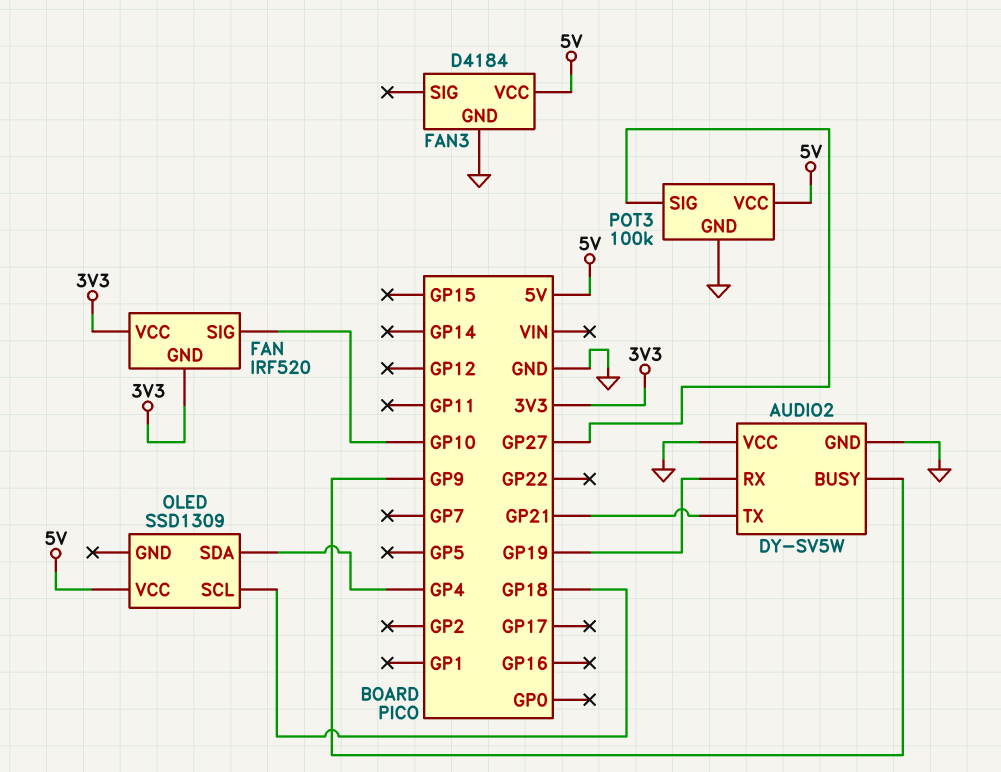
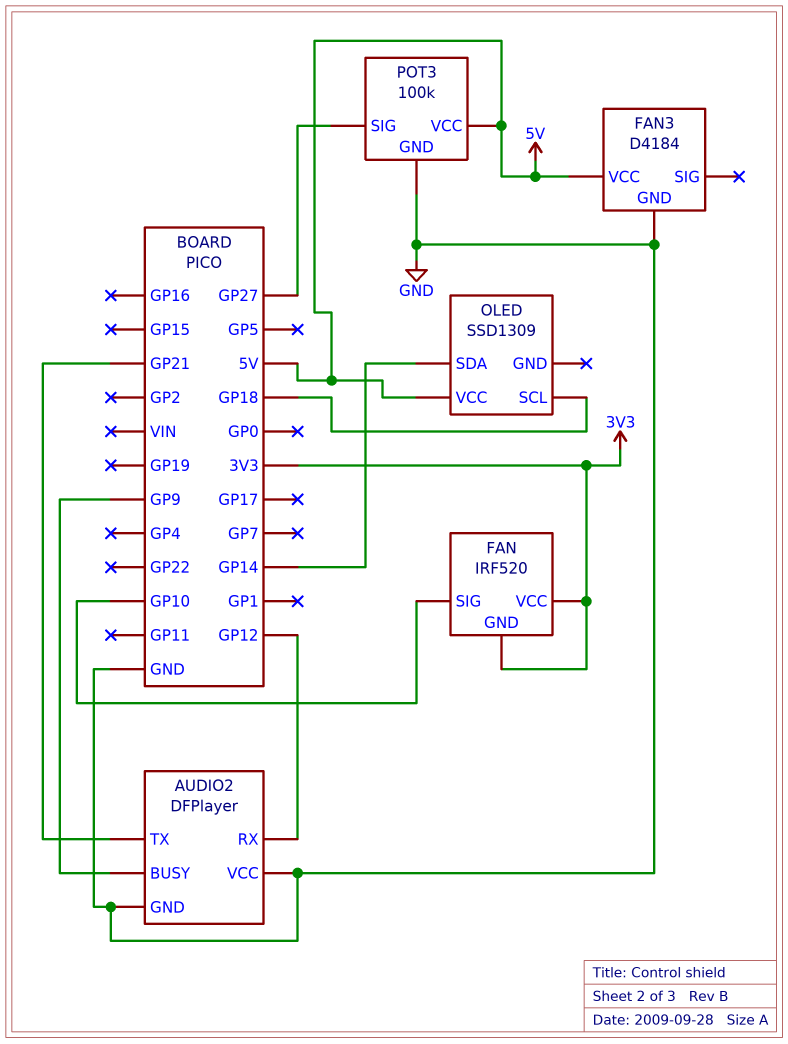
AUDIO2: DY-SV5W -> DFPlayer
AUDIO2 pin RX: GP19 -> GP12
OLED pin SDA: GP4 -> GP14

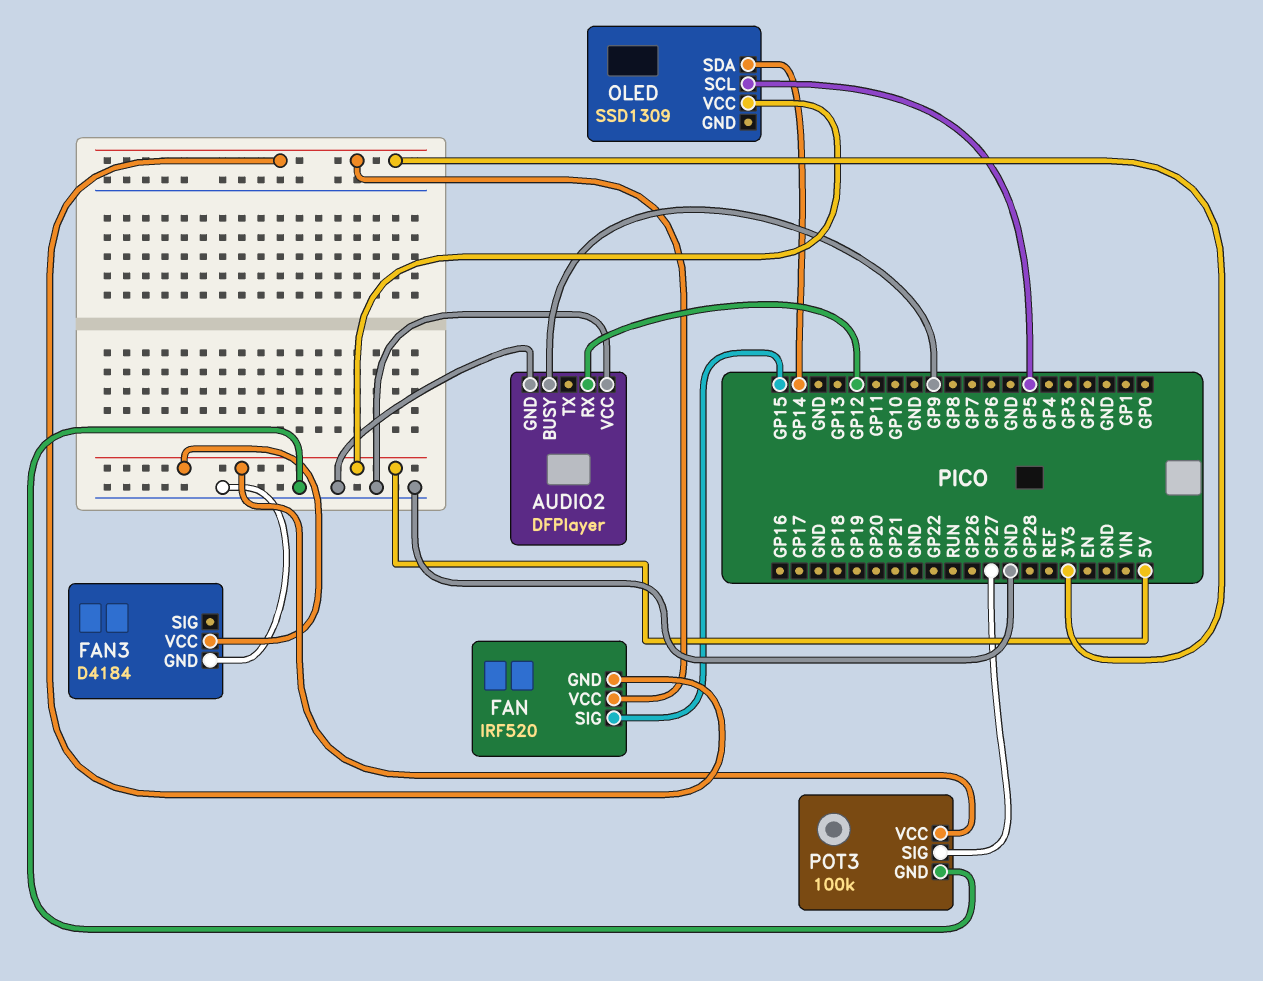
AUDIO2 pin TX: GP21 -> none
FAN pin SIG: GP10 -> GP15
OLED pin SCL: GP18 -> GP5

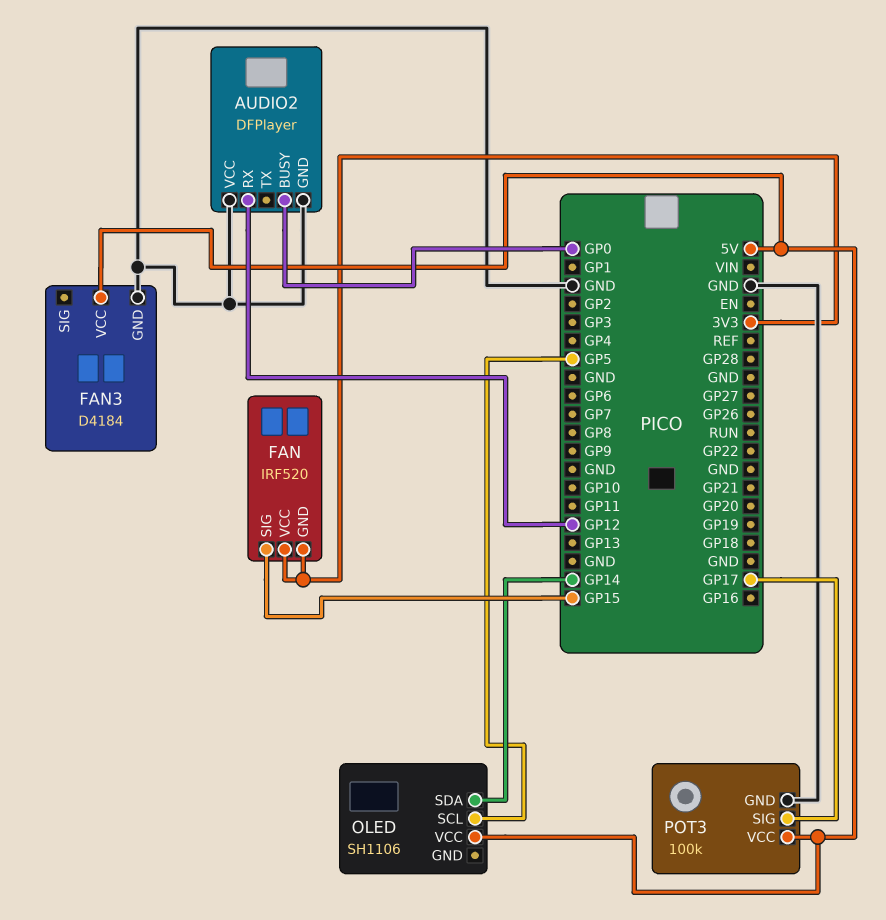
AUDIO2 pin BUSY: GP9 -> GP0
OLED: SSD1309 -> SH1106
POT3 pin SIG: GP27 -> GP17

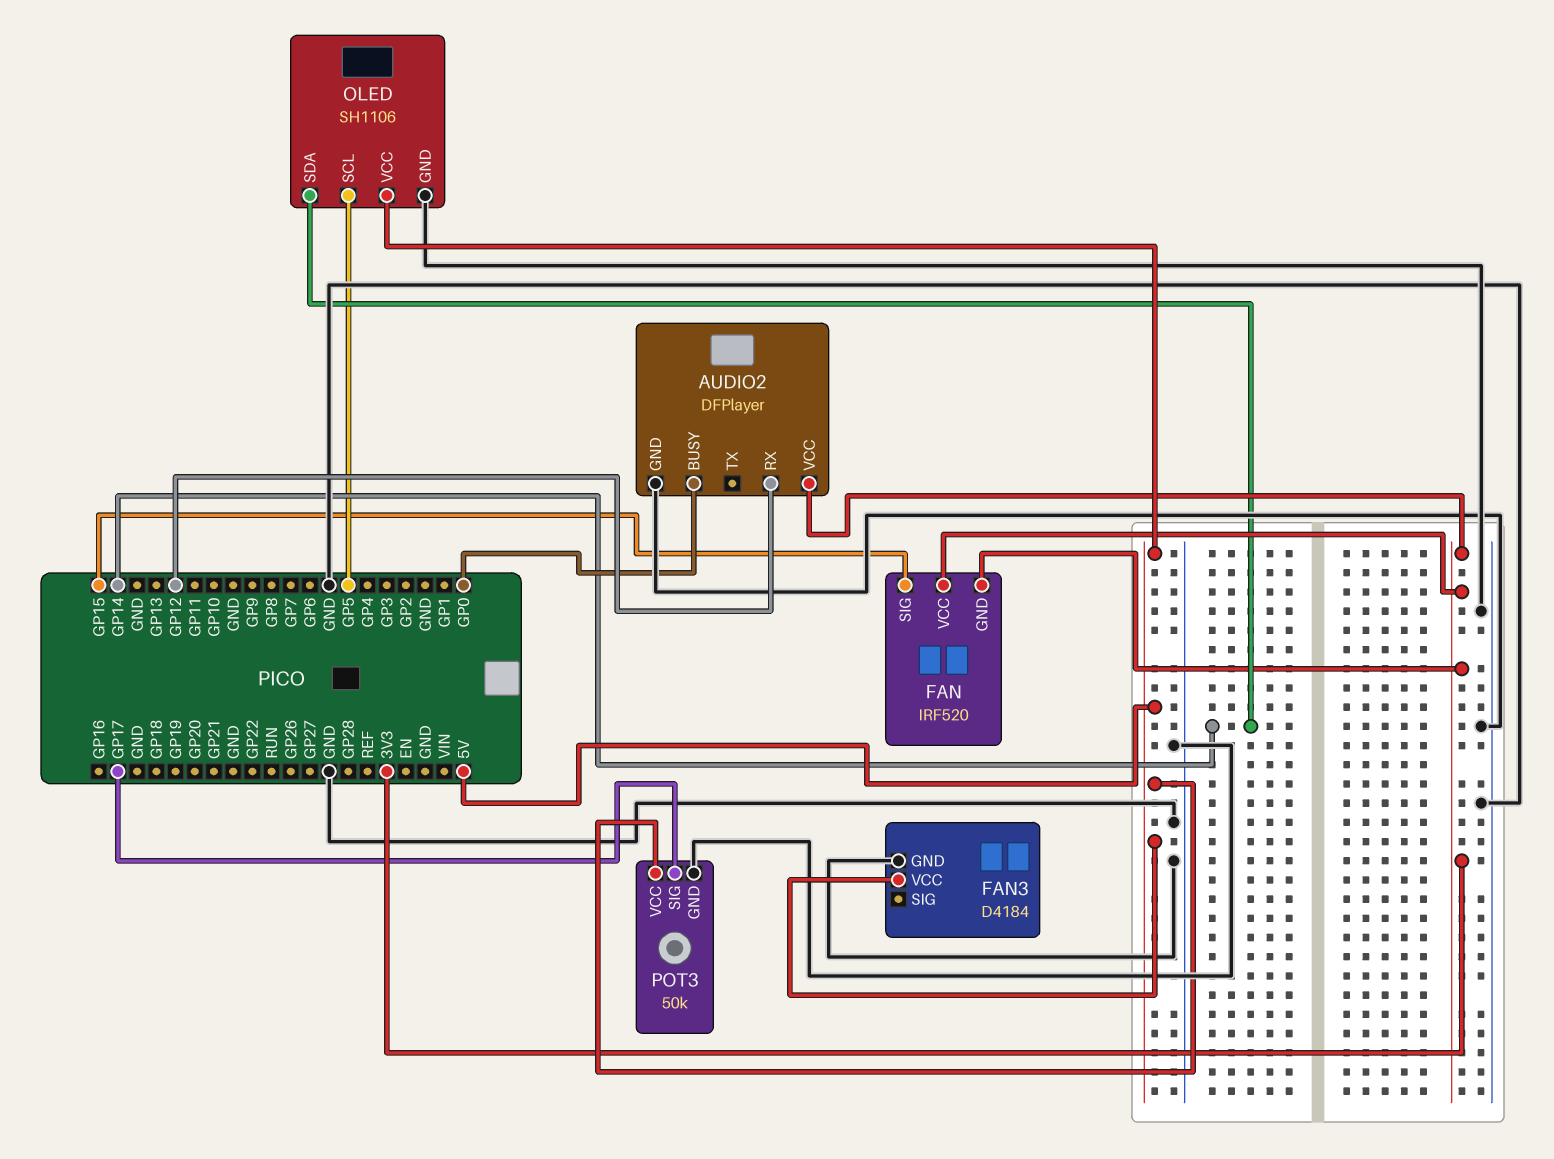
AUDIO2 pin VCC: GND -> 3V3
OLED pin GND: none -> GND
POT3: 100k -> 50k

